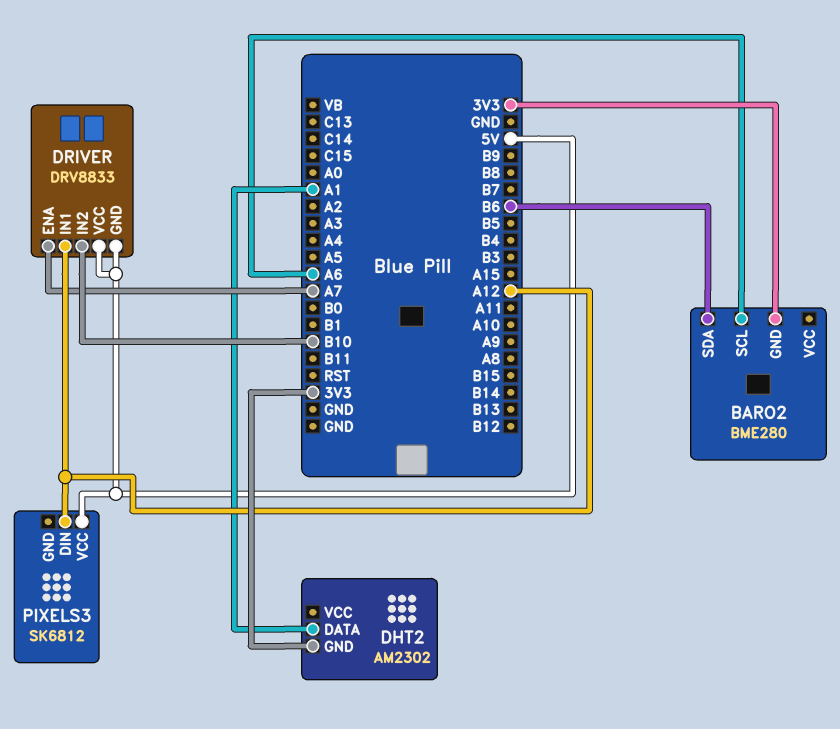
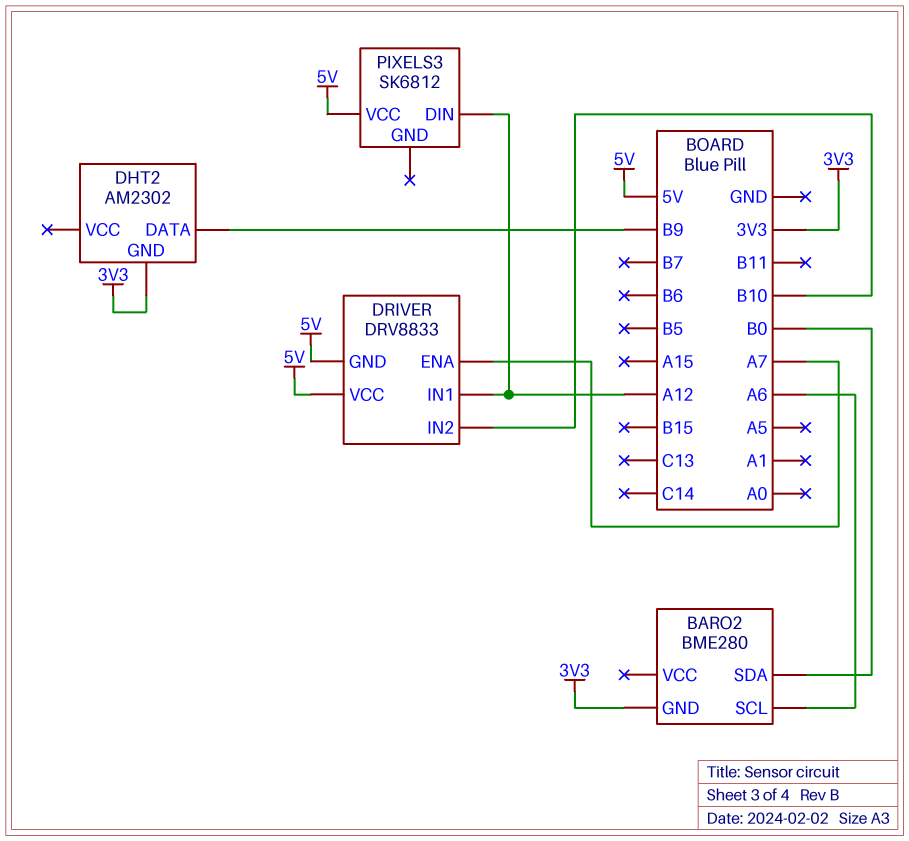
BARO2 pin SDA: B6 -> B0
DHT2 pin DATA: A1 -> B9

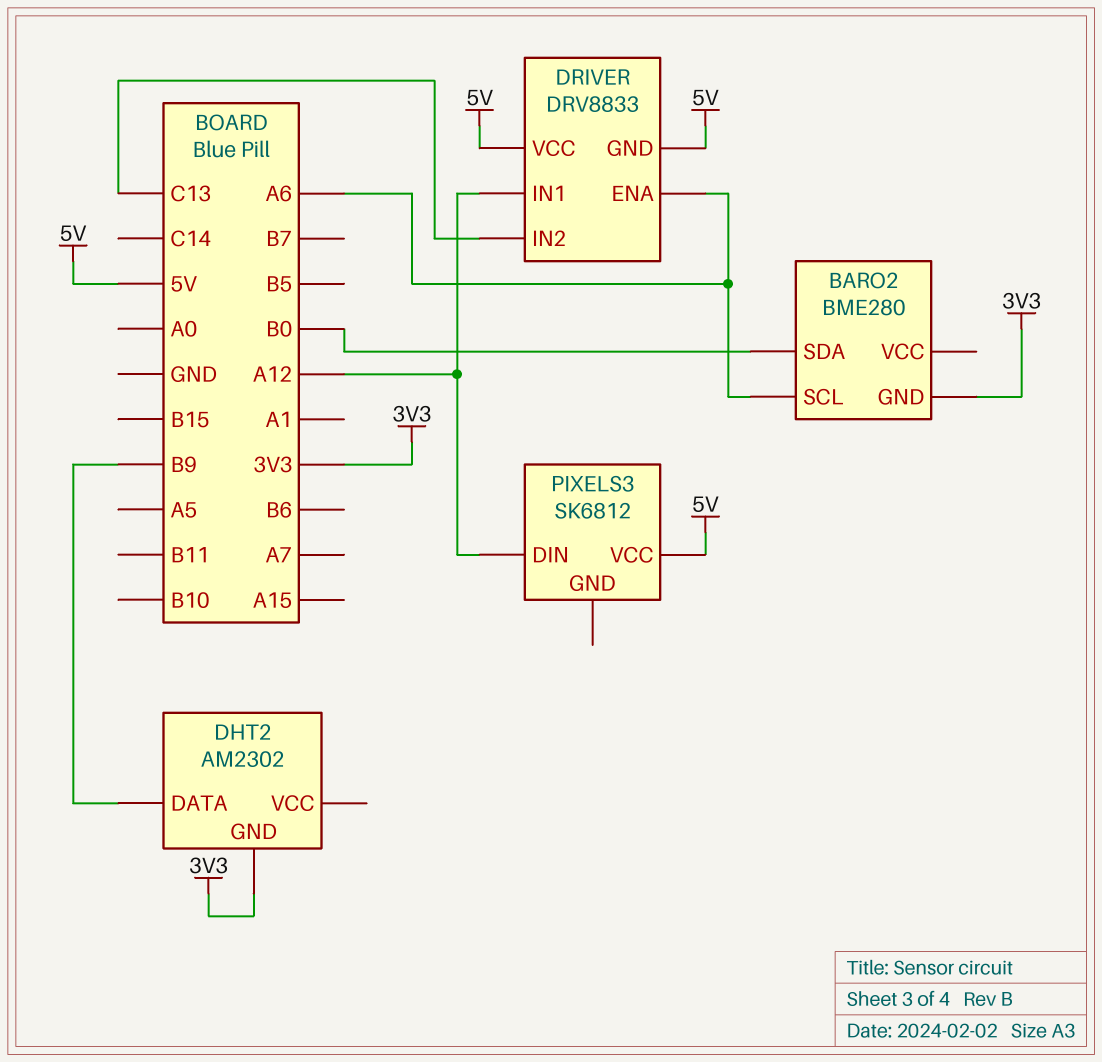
DRIVER pin ENA: A7 -> A6
DRIVER pin IN2: B10 -> C13

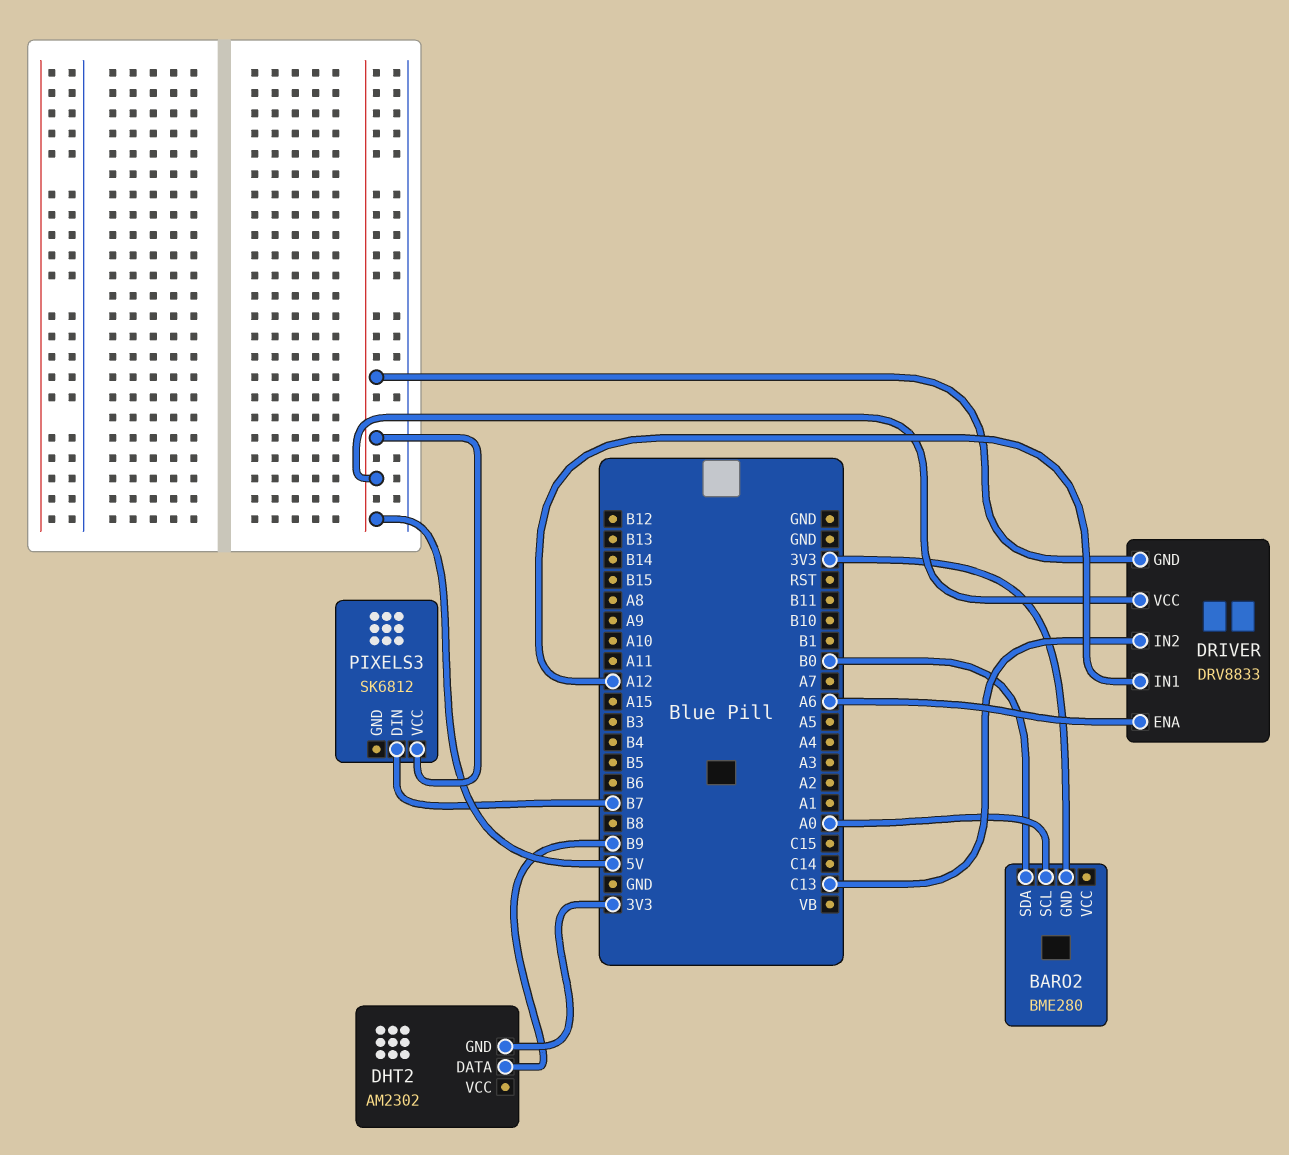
BARO2 pin SCL: A6 -> A0
PIXELS3 pin DIN: A12 -> B7

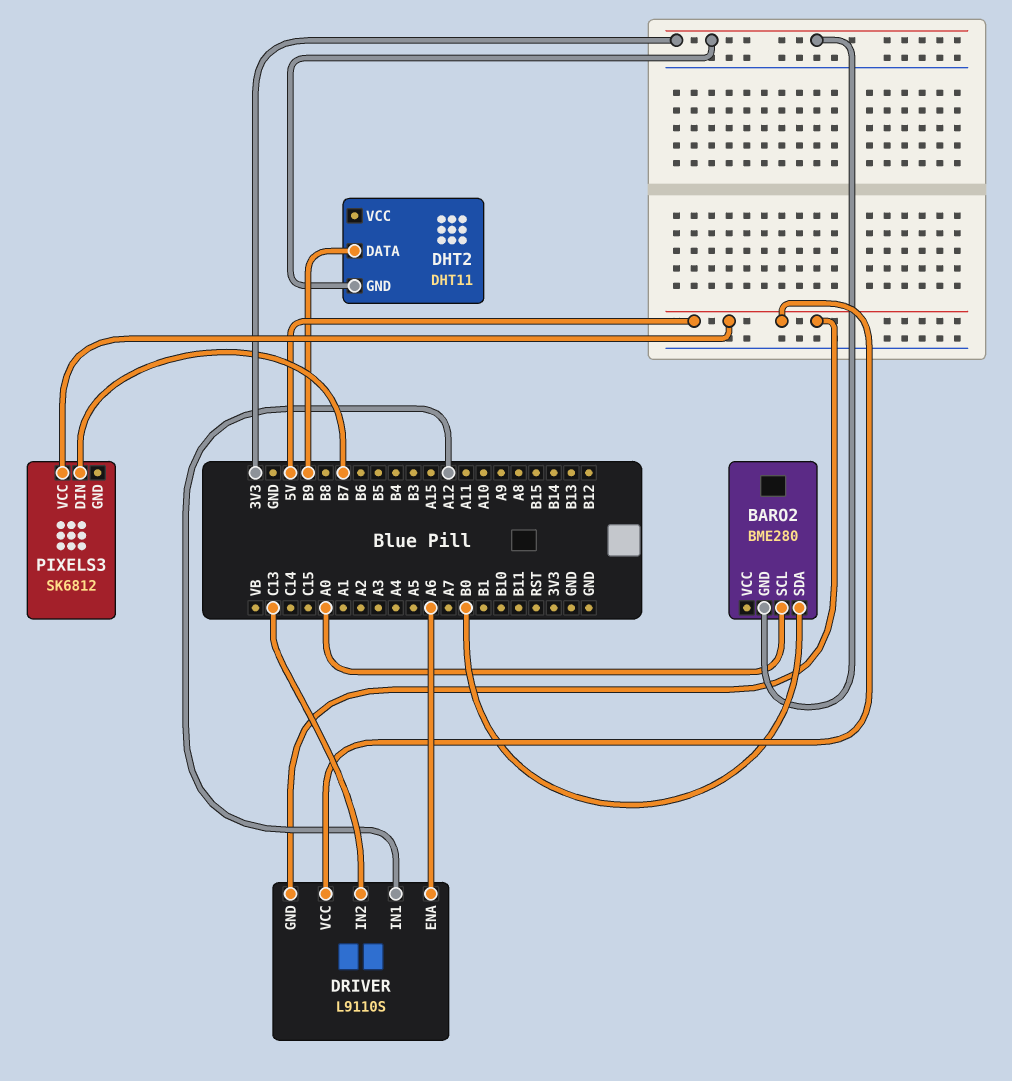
DHT2: AM2302 -> DHT11
DRIVER: DRV8833 -> L9110S

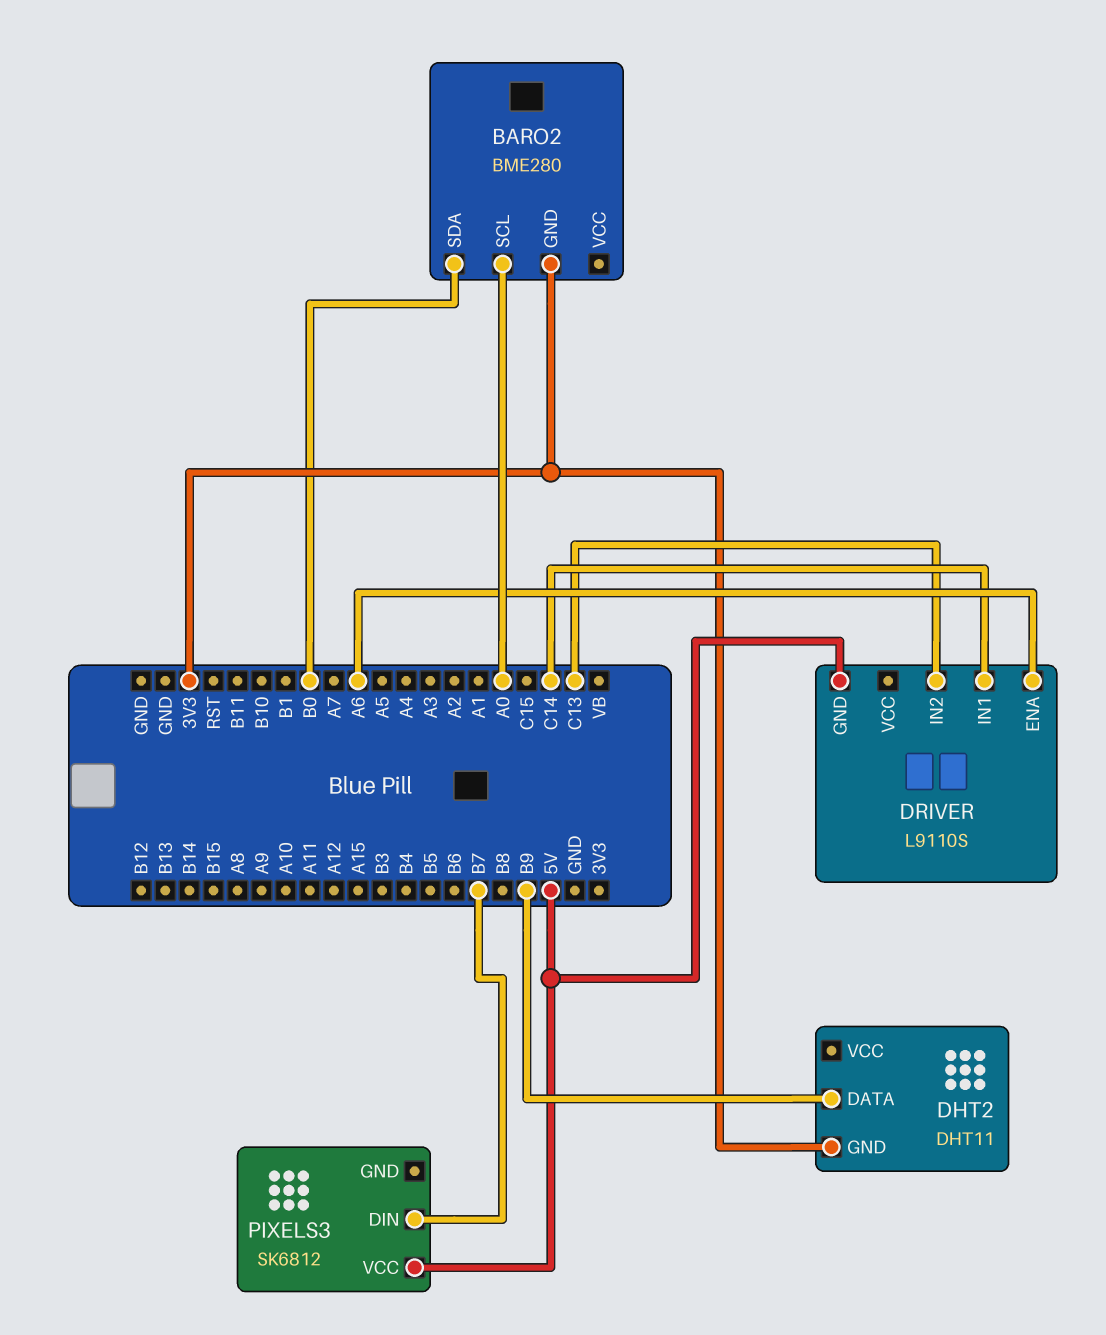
DRIVER pin IN1: A12 -> C14
DRIVER pin VCC: 5V -> none

